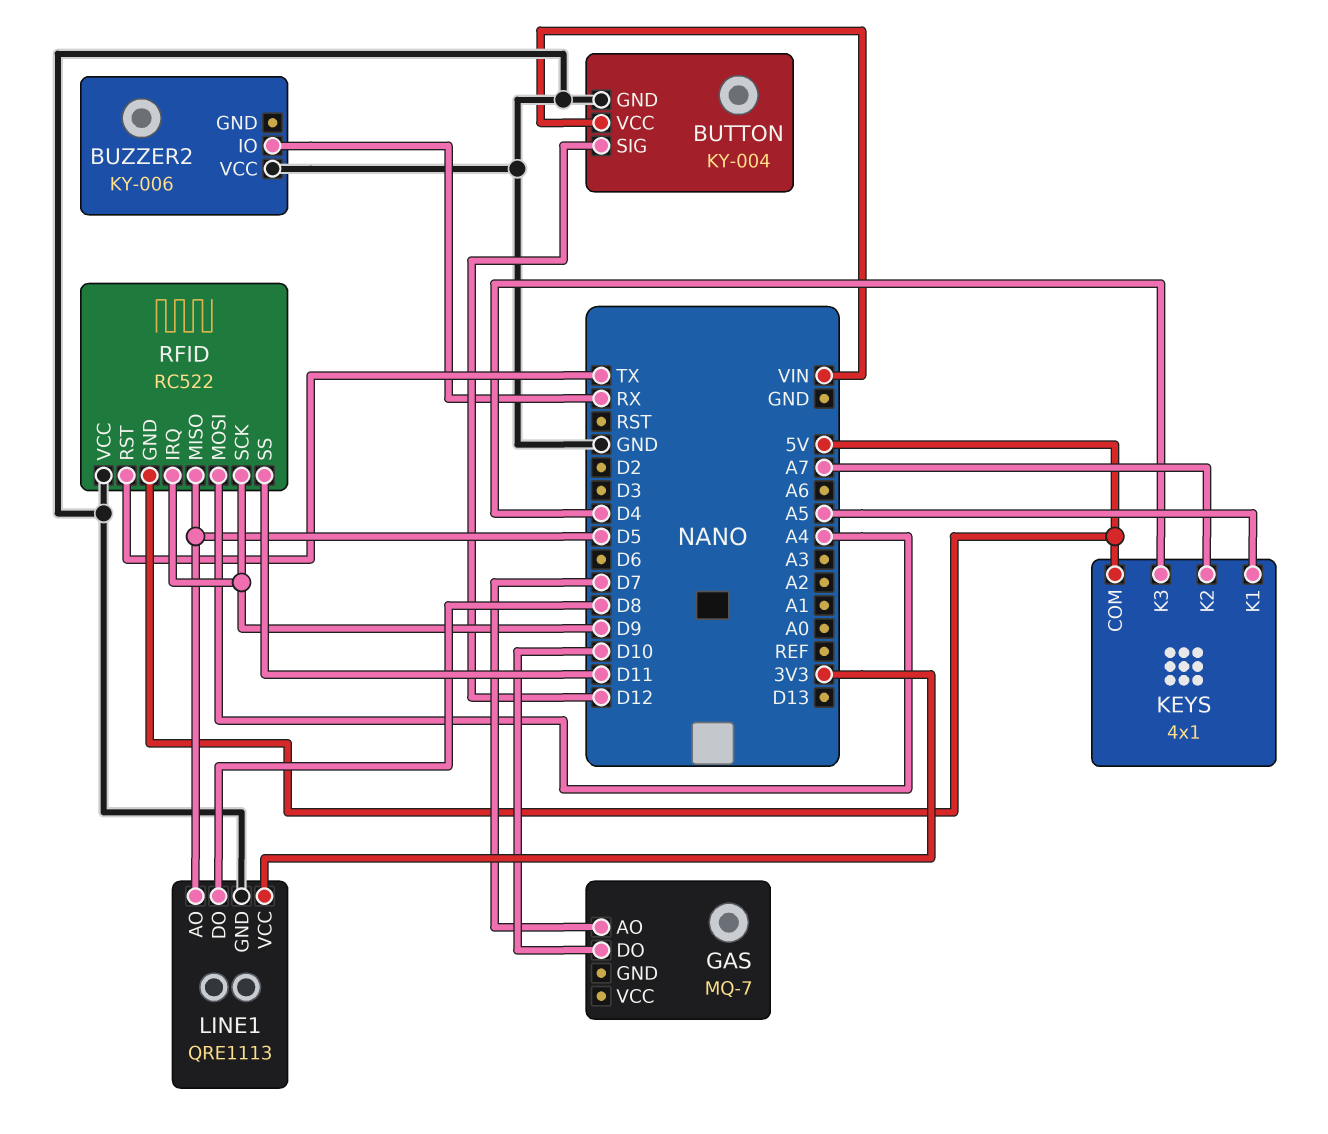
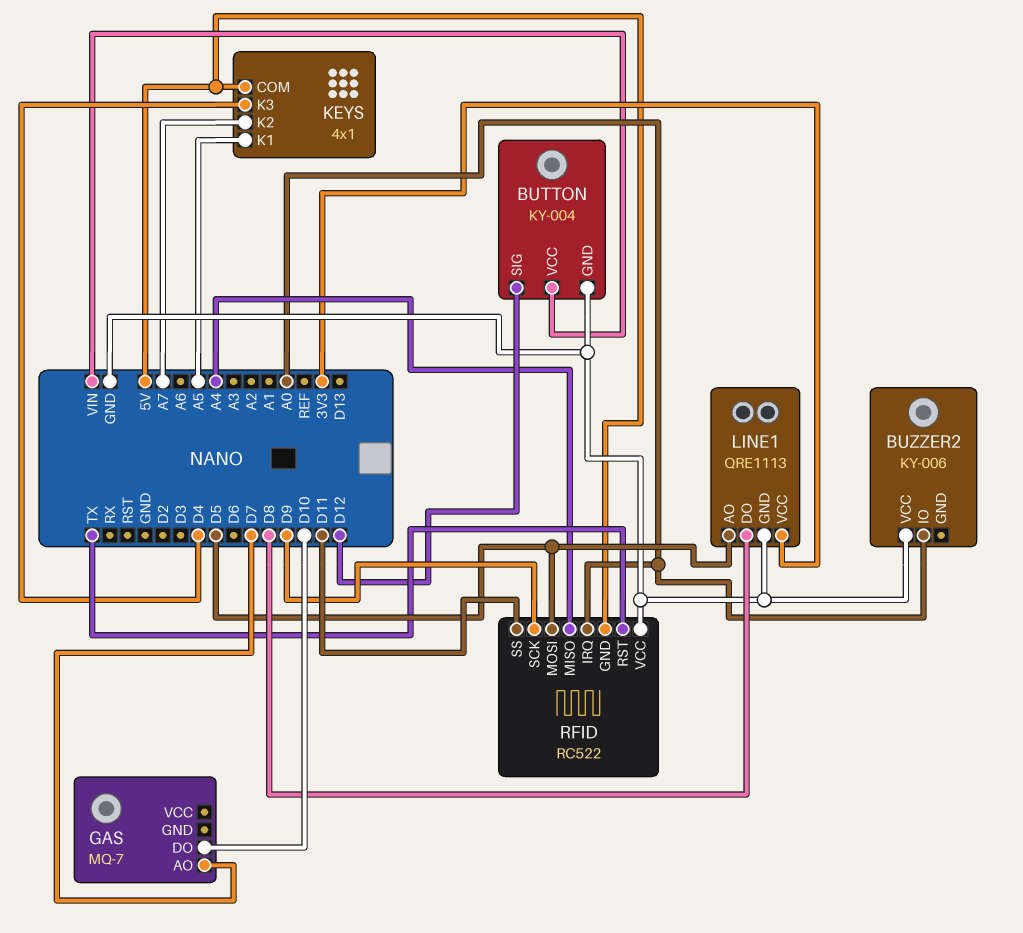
BUZZER2 pin IO: RX -> A0
RFID pin IRQ: D9 -> A0
RFID pin MISO: D5 -> A4
RFID pin MOSI: A4 -> D5

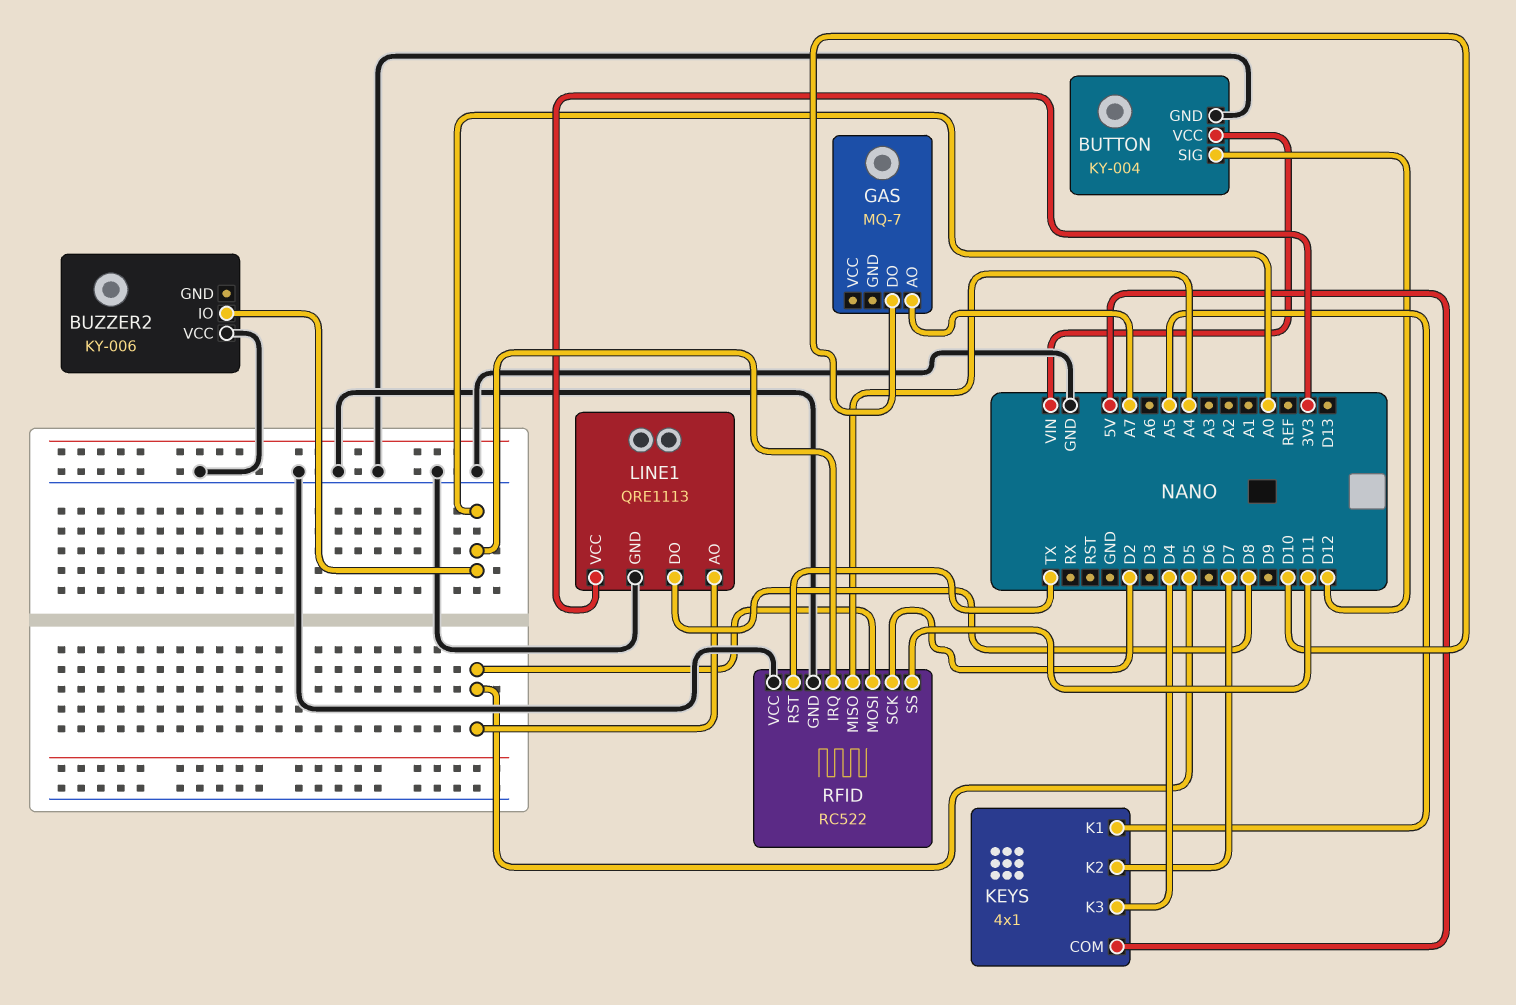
GAS pin AO: D7 -> A7
KEYS pin K2: A7 -> D7
RFID pin GND: 5V -> GND
RFID pin SCK: D9 -> D2

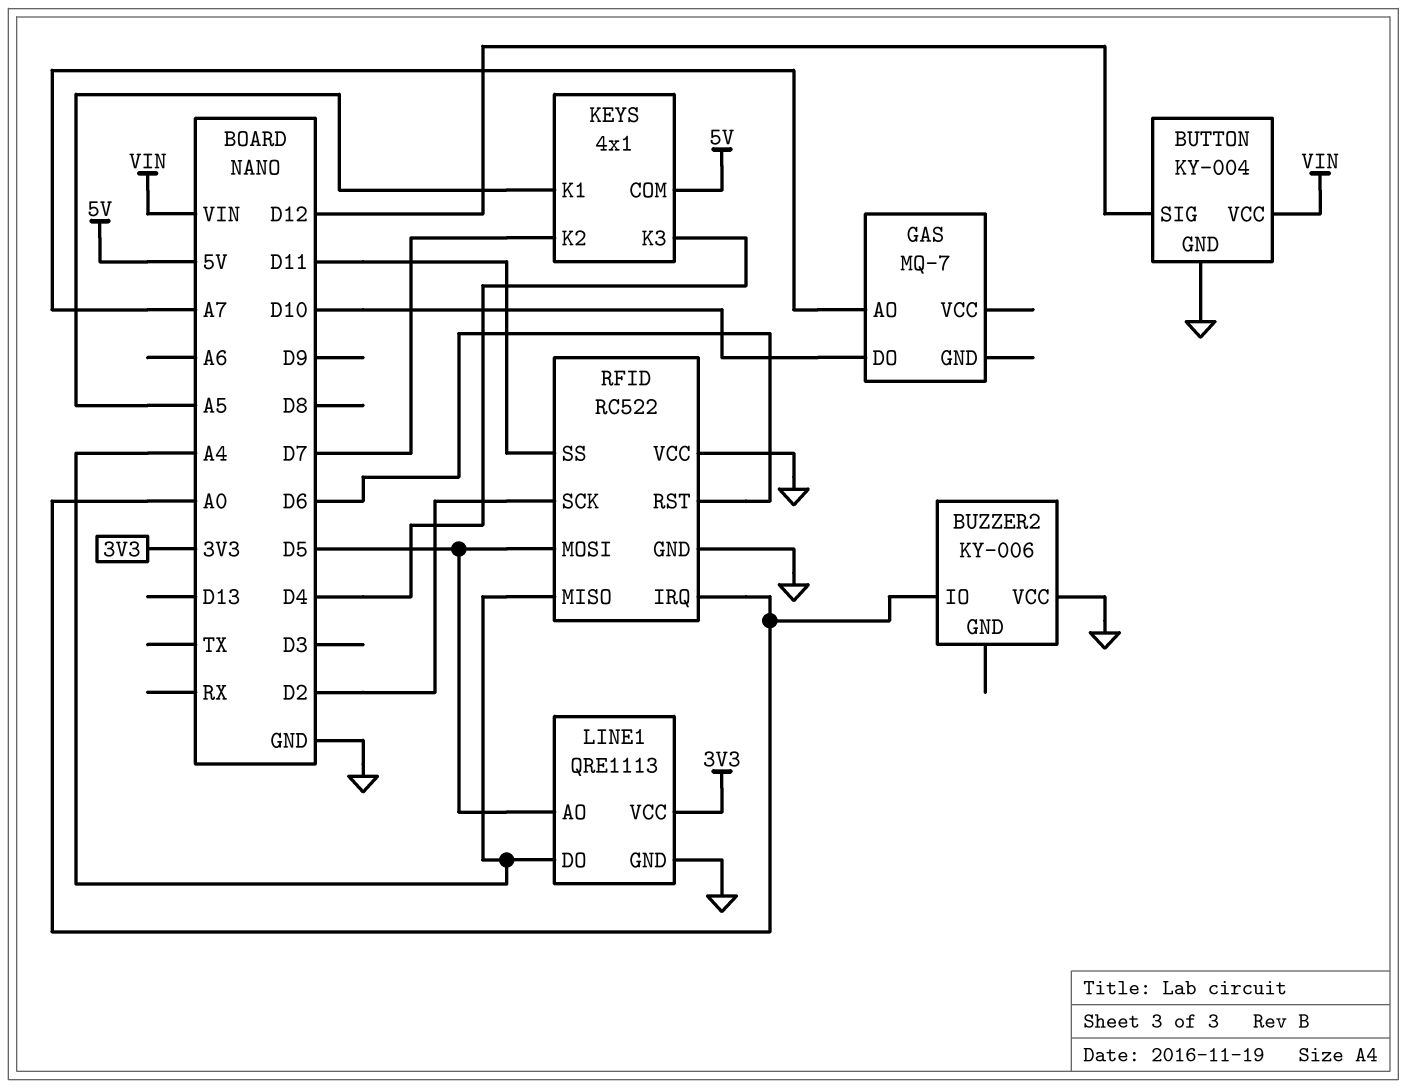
LINE1 pin DO: D8 -> A4
RFID pin RST: TX -> D6

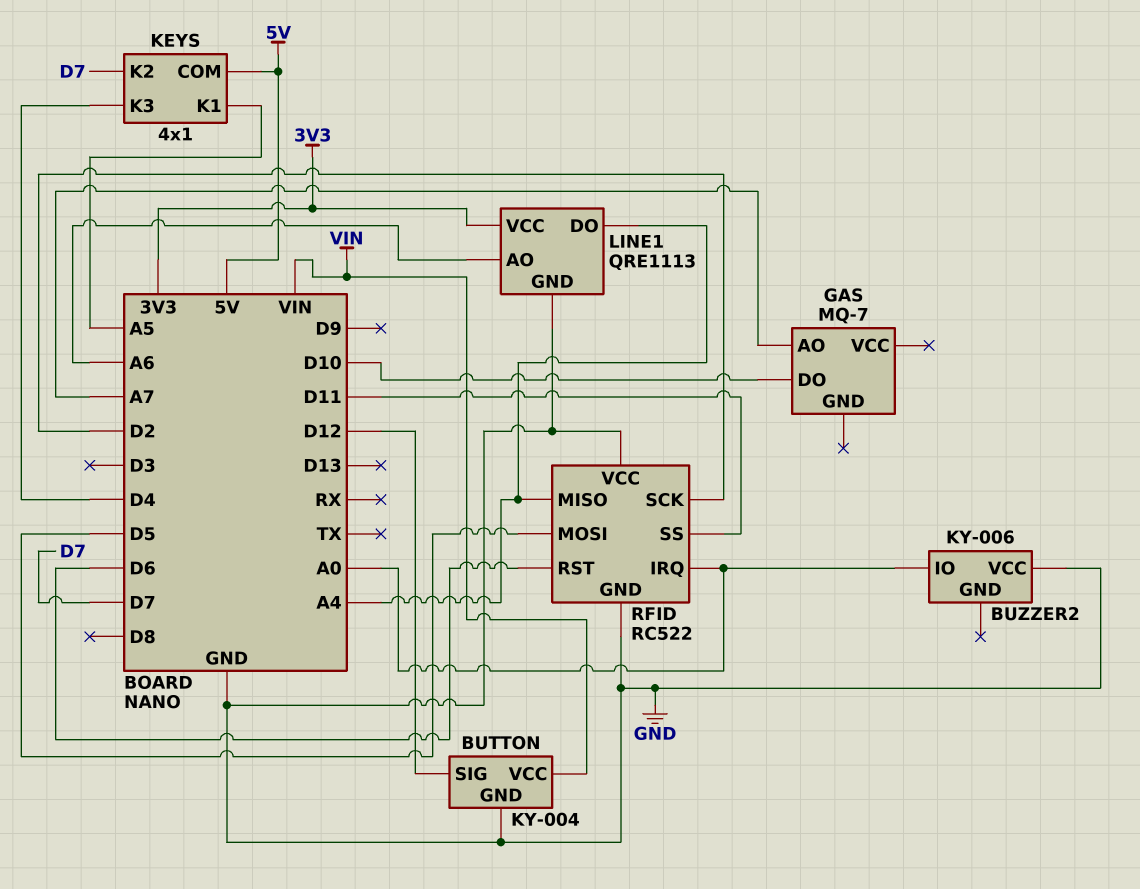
LINE1 pin AO: D5 -> A6

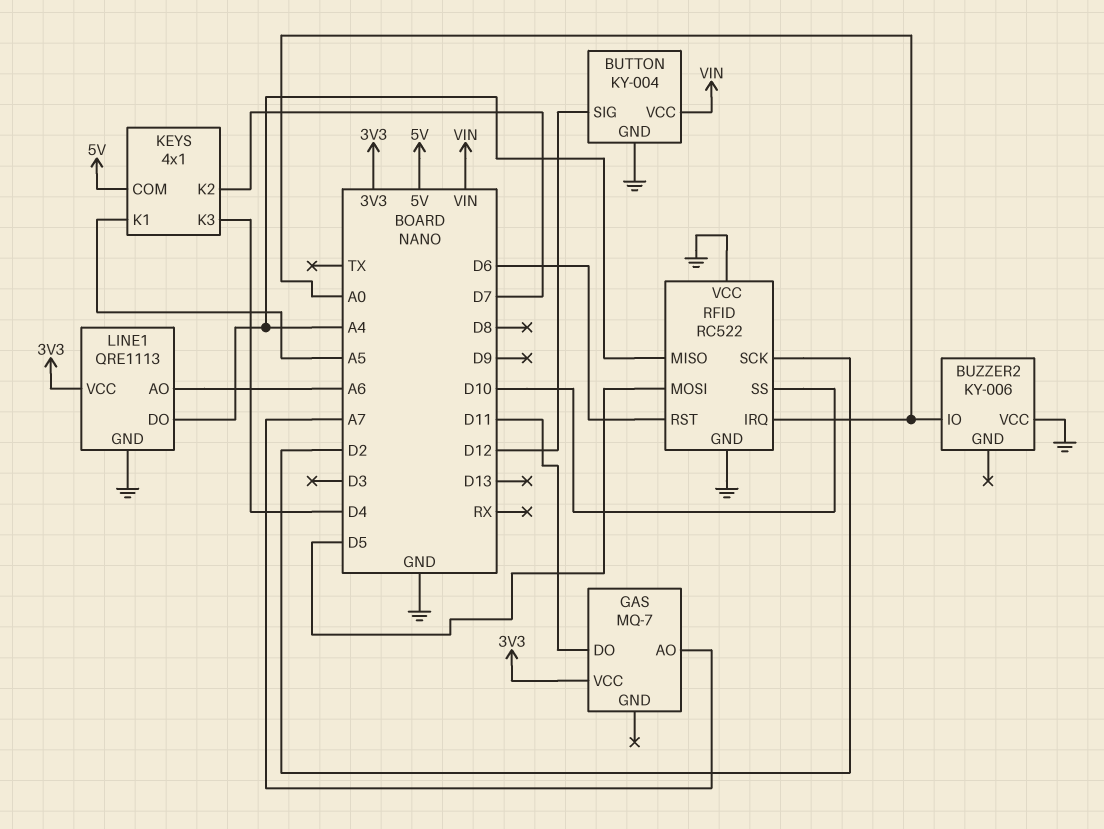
GAS pin DO: D10 -> D11
GAS pin VCC: none -> 3V3
RFID pin SS: D11 -> D10

